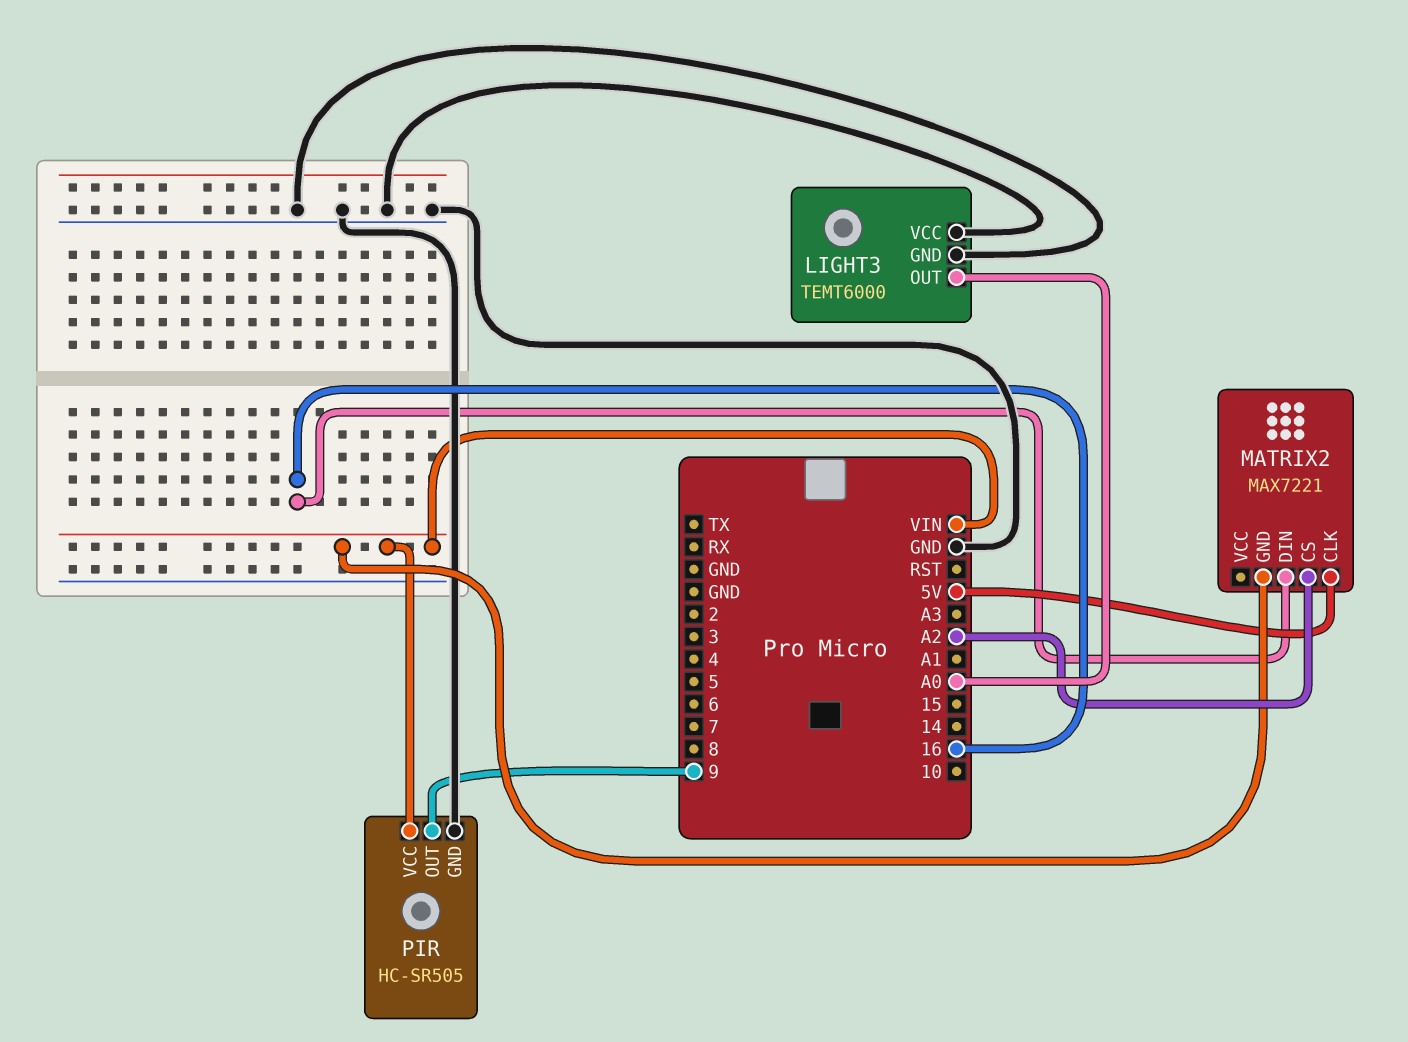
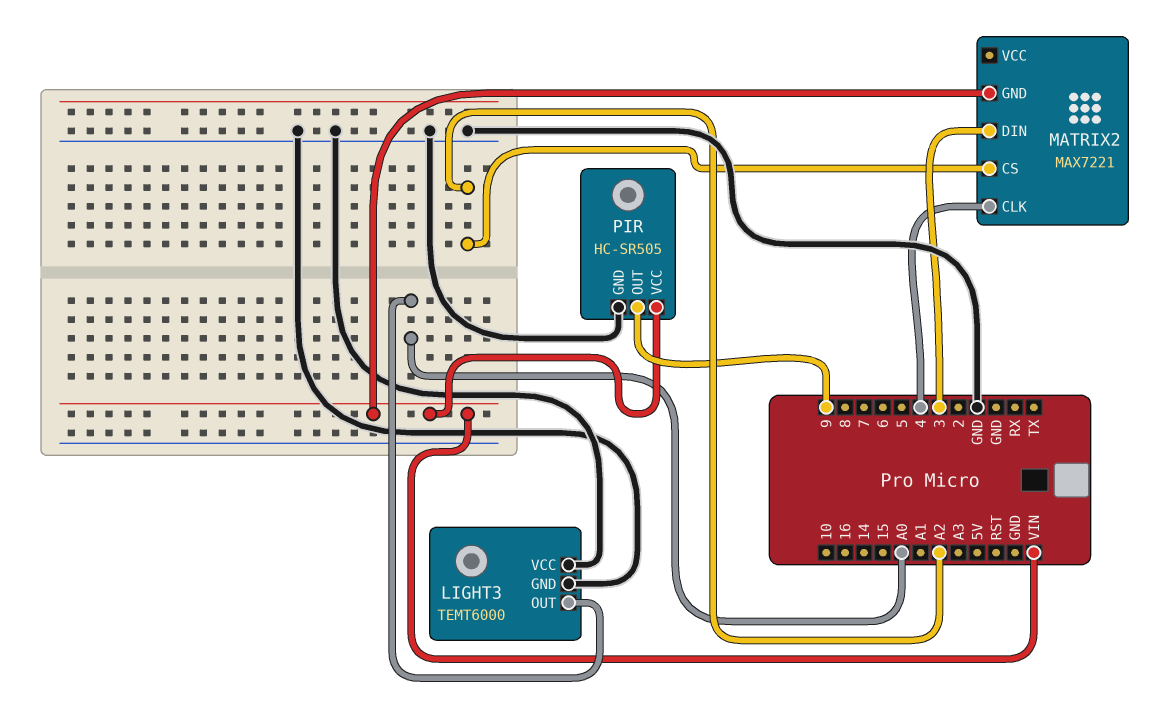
MATRIX2 pin CLK: 5V -> 4
MATRIX2 pin DIN: 16 -> 3

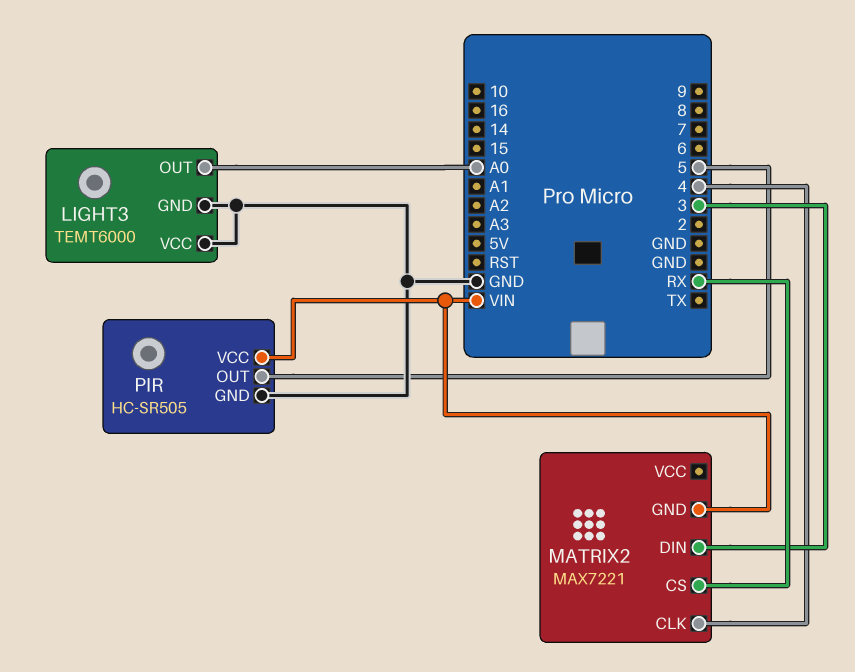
MATRIX2 pin CS: A2 -> RX
PIR pin OUT: 9 -> 5

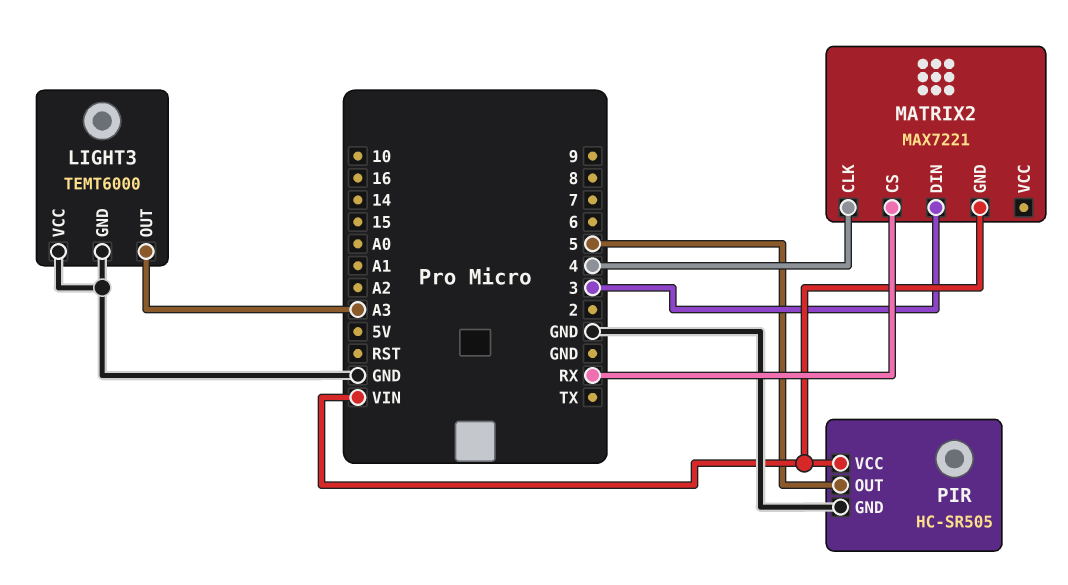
LIGHT3 pin OUT: A0 -> A3

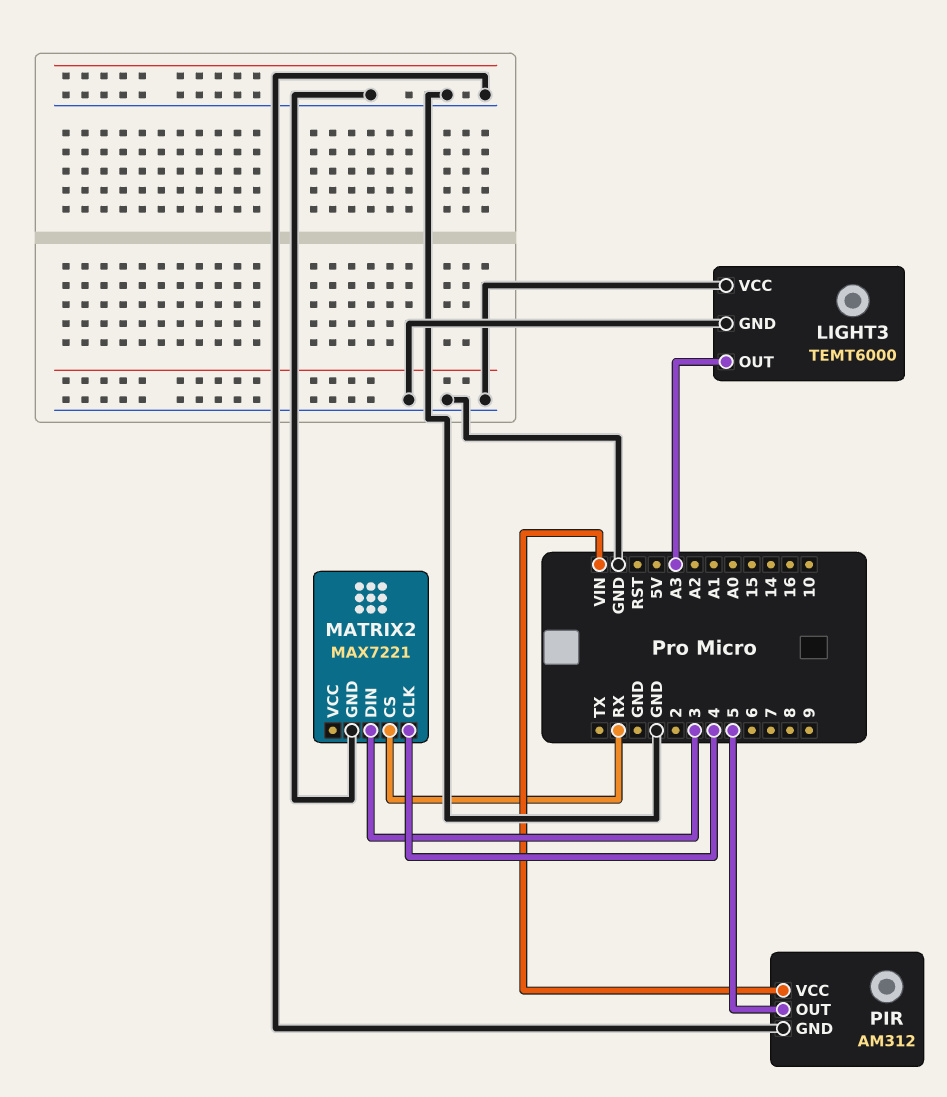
MATRIX2 pin GND: VIN -> GND
PIR: HC-SR505 -> AM312

